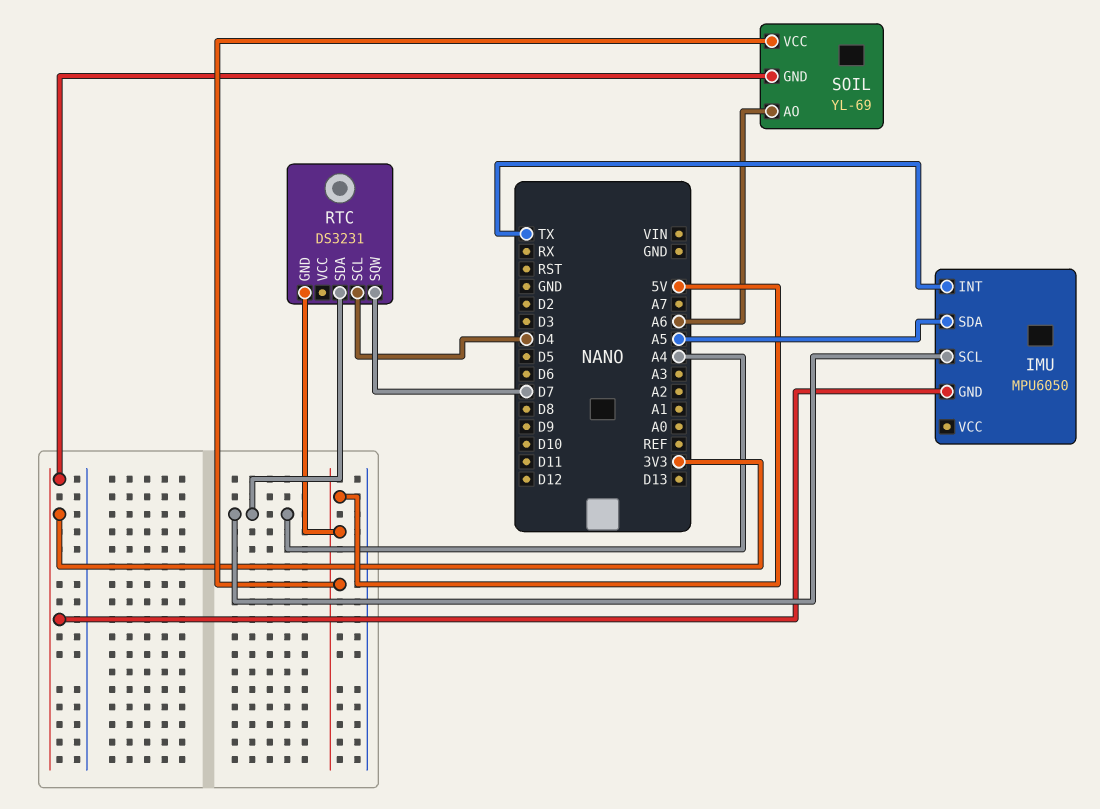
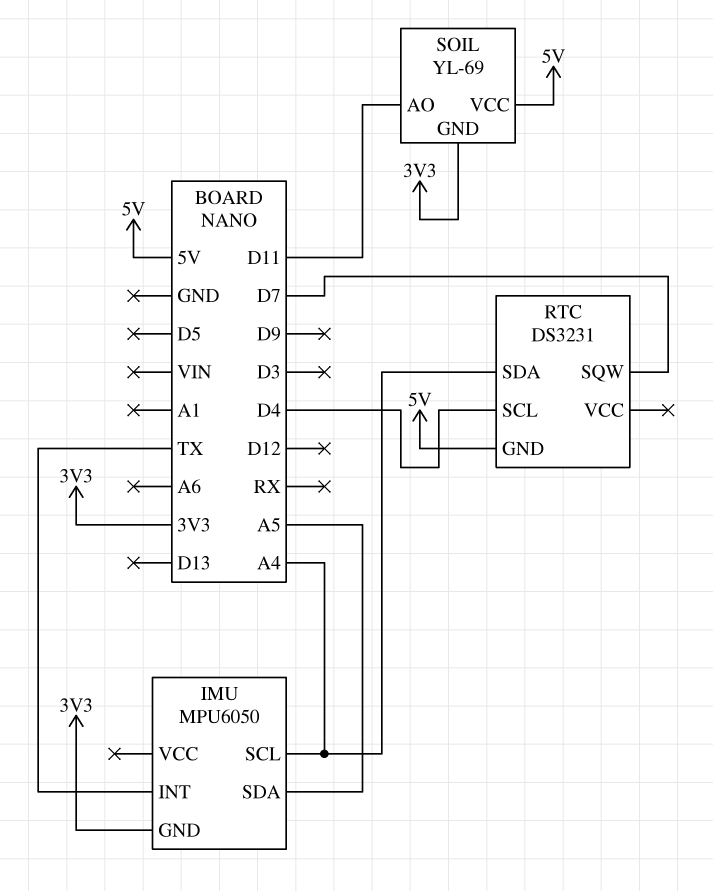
SOIL pin AO: A6 -> D11

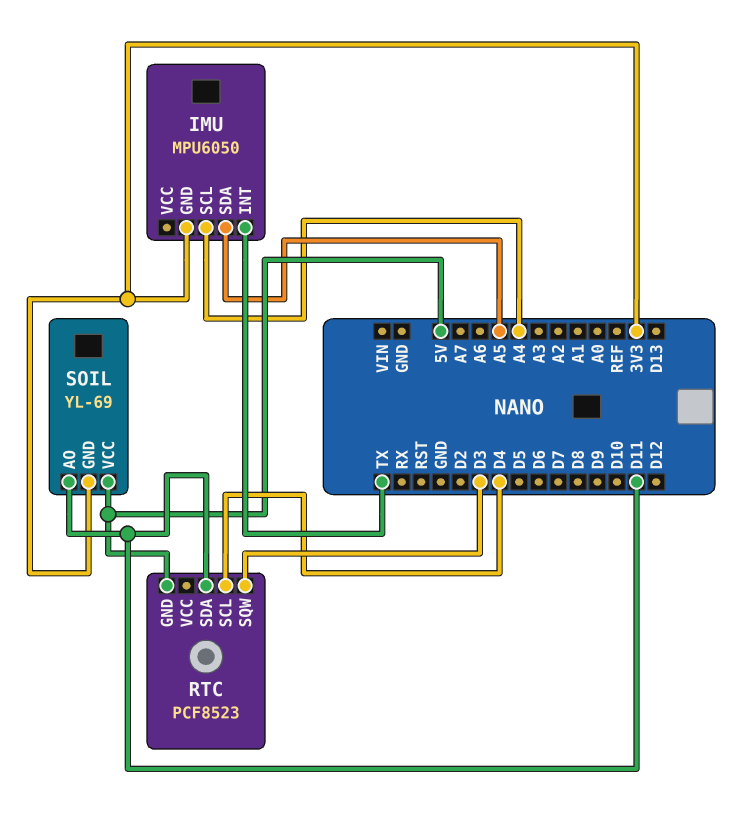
RTC: DS3231 -> PCF8523
RTC pin SDA: A4 -> D11
RTC pin SQW: D7 -> D3

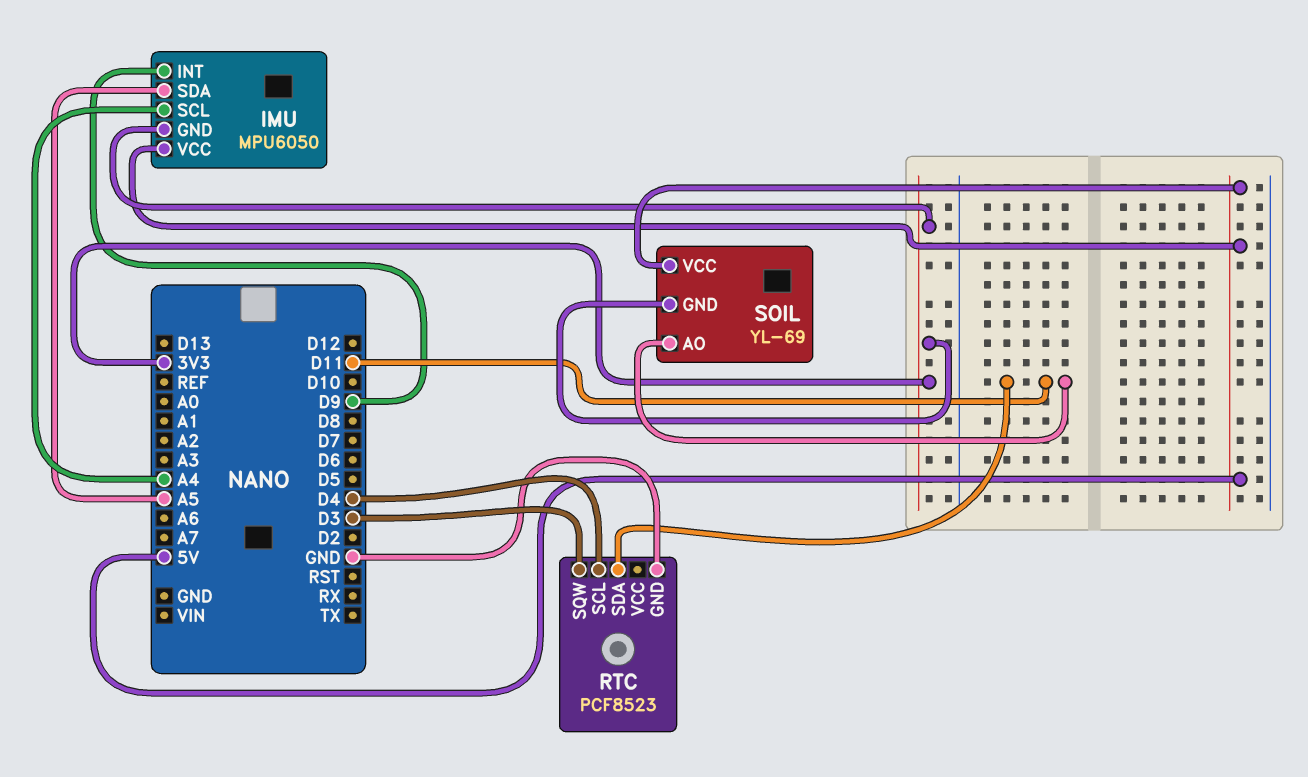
IMU pin INT: TX -> D9
IMU pin VCC: none -> 5V
RTC pin GND: 5V -> GND

